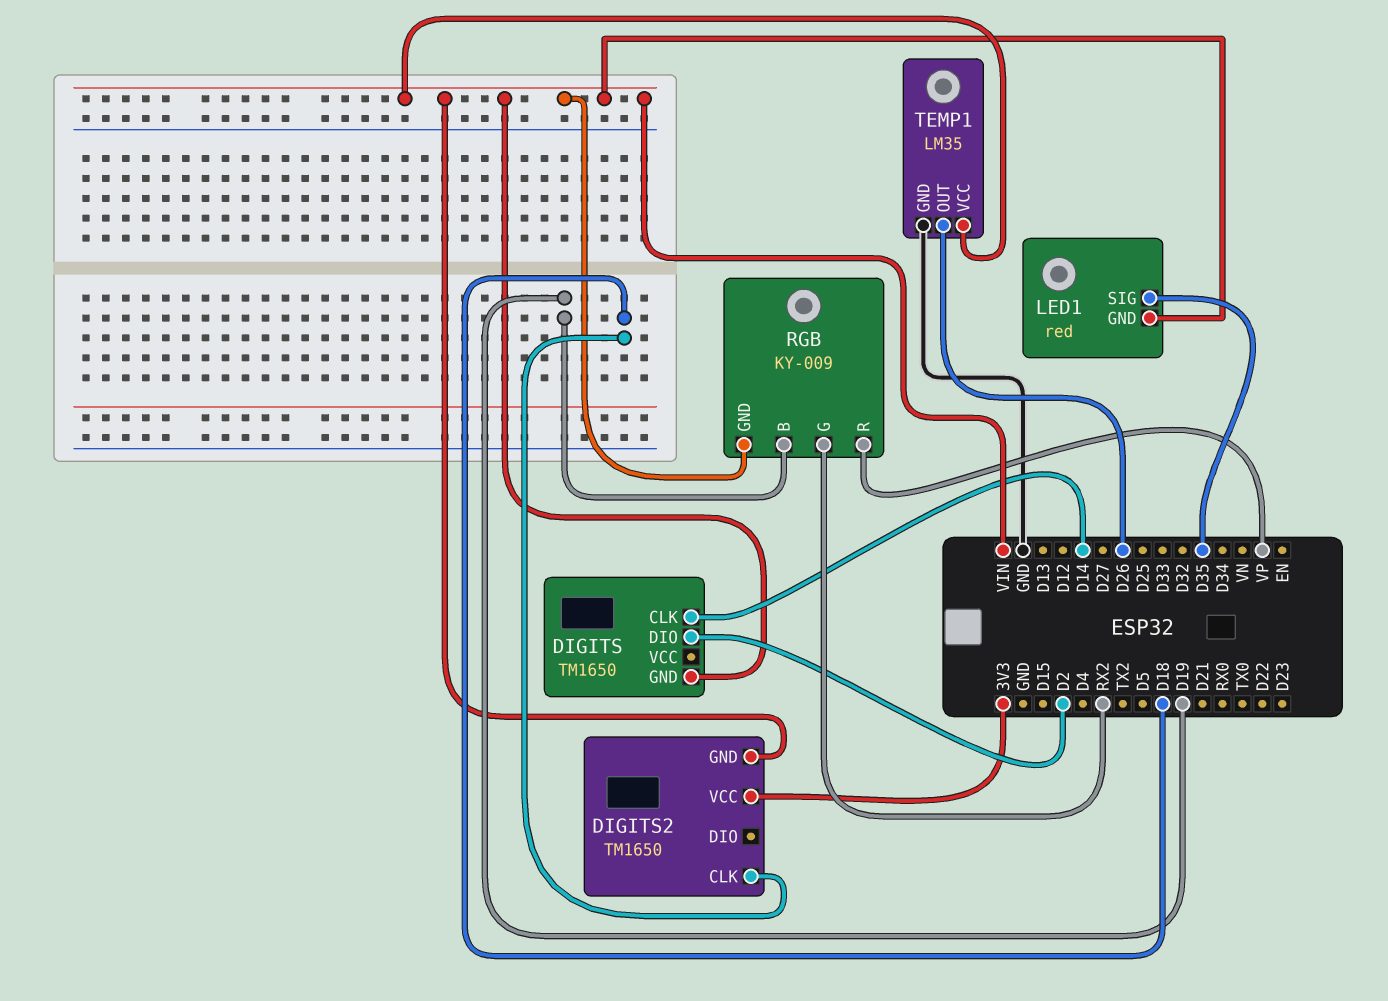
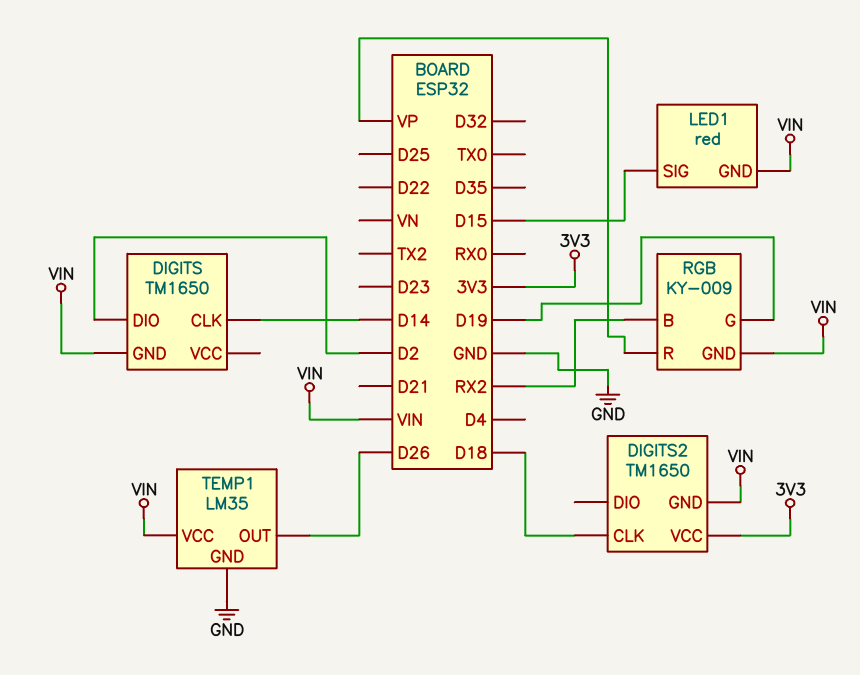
LED1 pin SIG: D35 -> D15
RGB pin B: D19 -> RX2
RGB pin G: RX2 -> D19

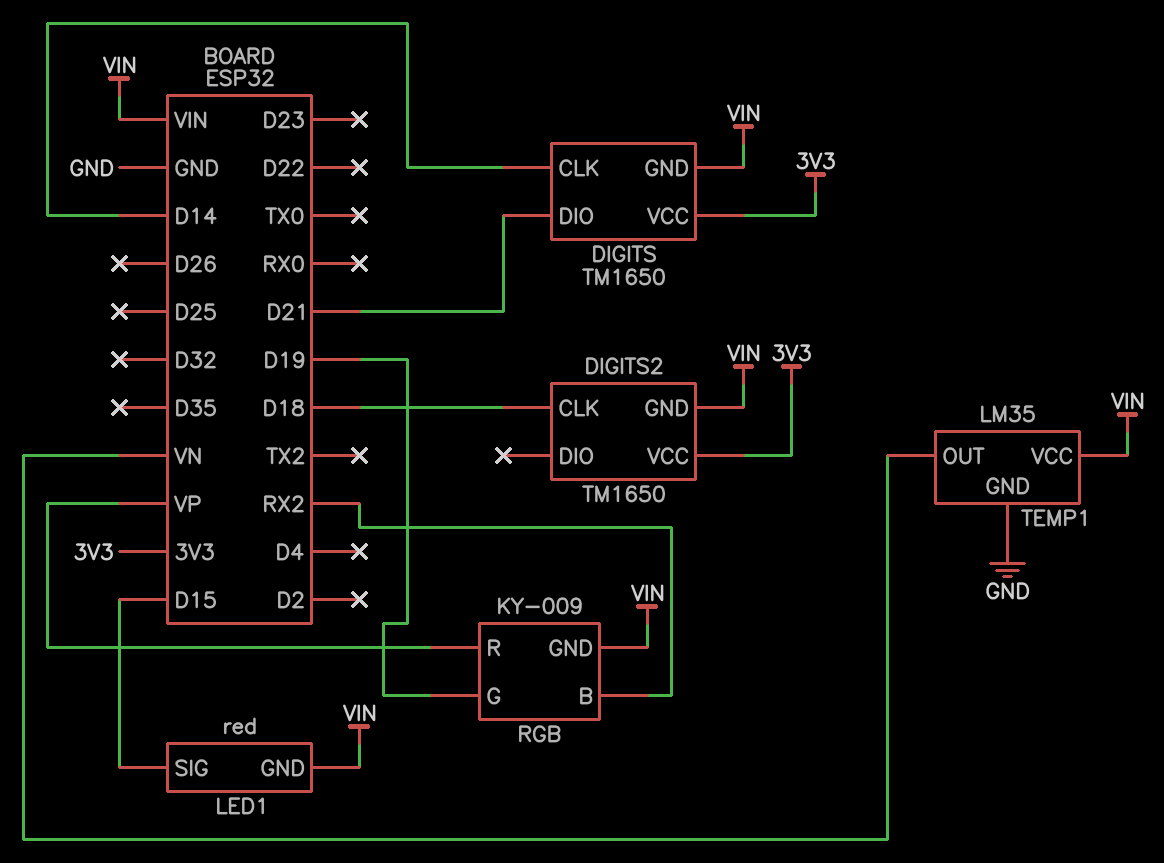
DIGITS pin DIO: D2 -> D21
DIGITS pin VCC: none -> 3V3
TEMP1 pin OUT: D26 -> VN

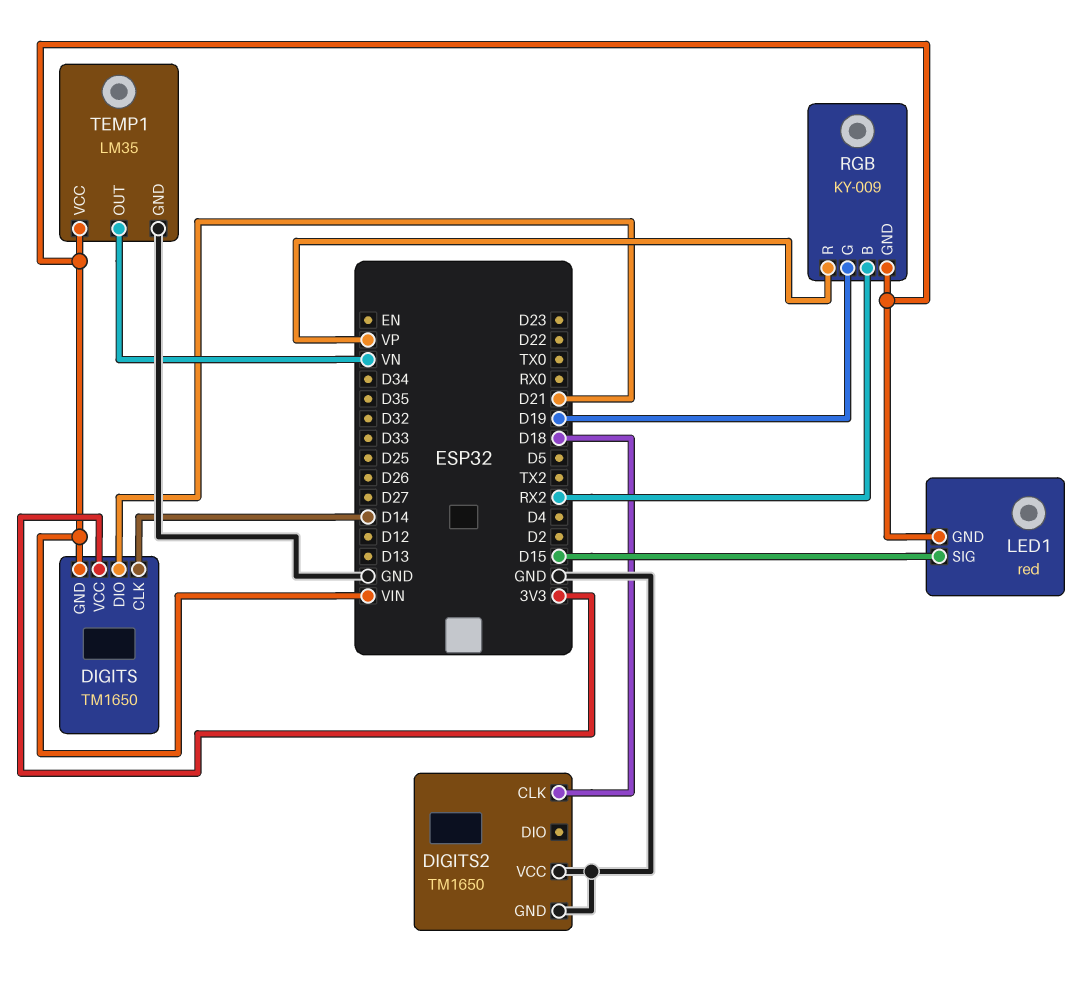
DIGITS2 pin GND: VIN -> GND
DIGITS2 pin VCC: 3V3 -> GND

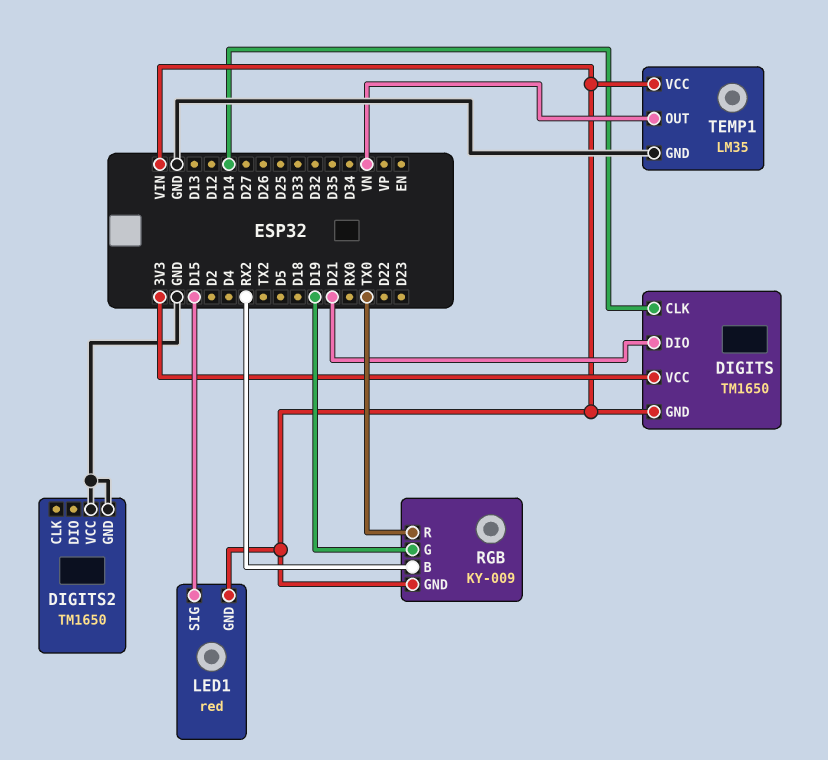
DIGITS2 pin CLK: D18 -> none
RGB pin R: VP -> TX0

